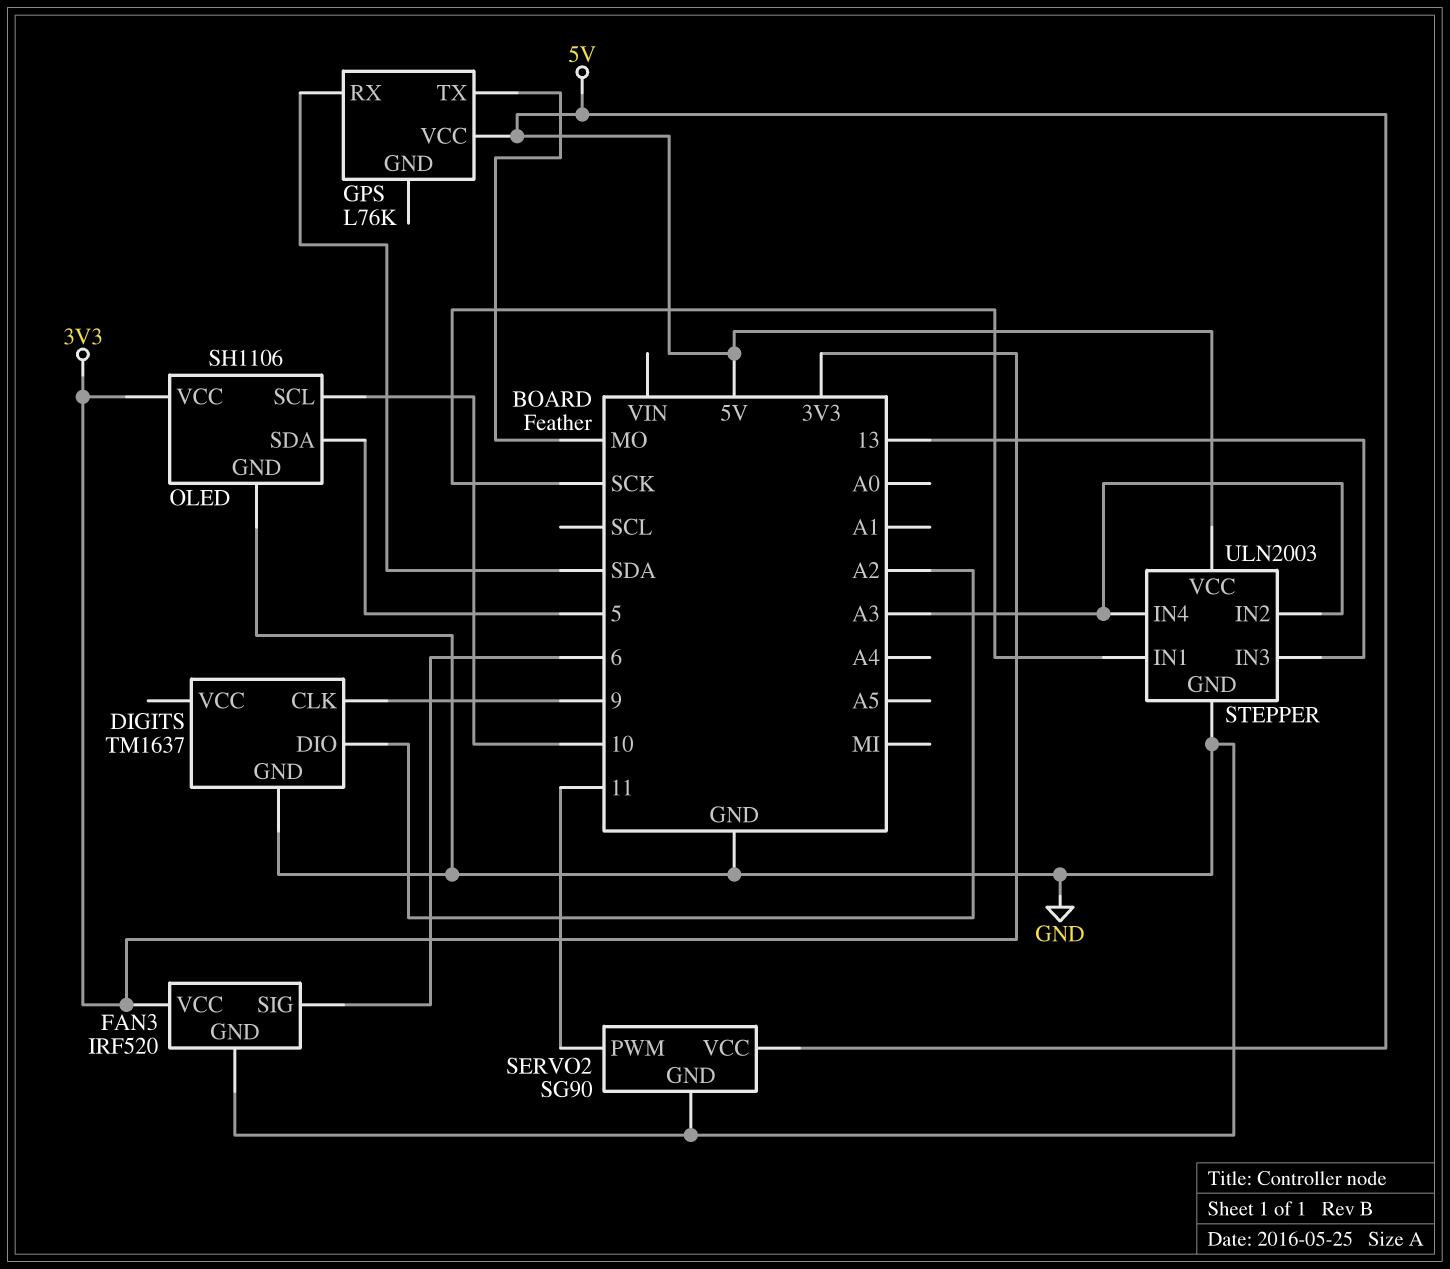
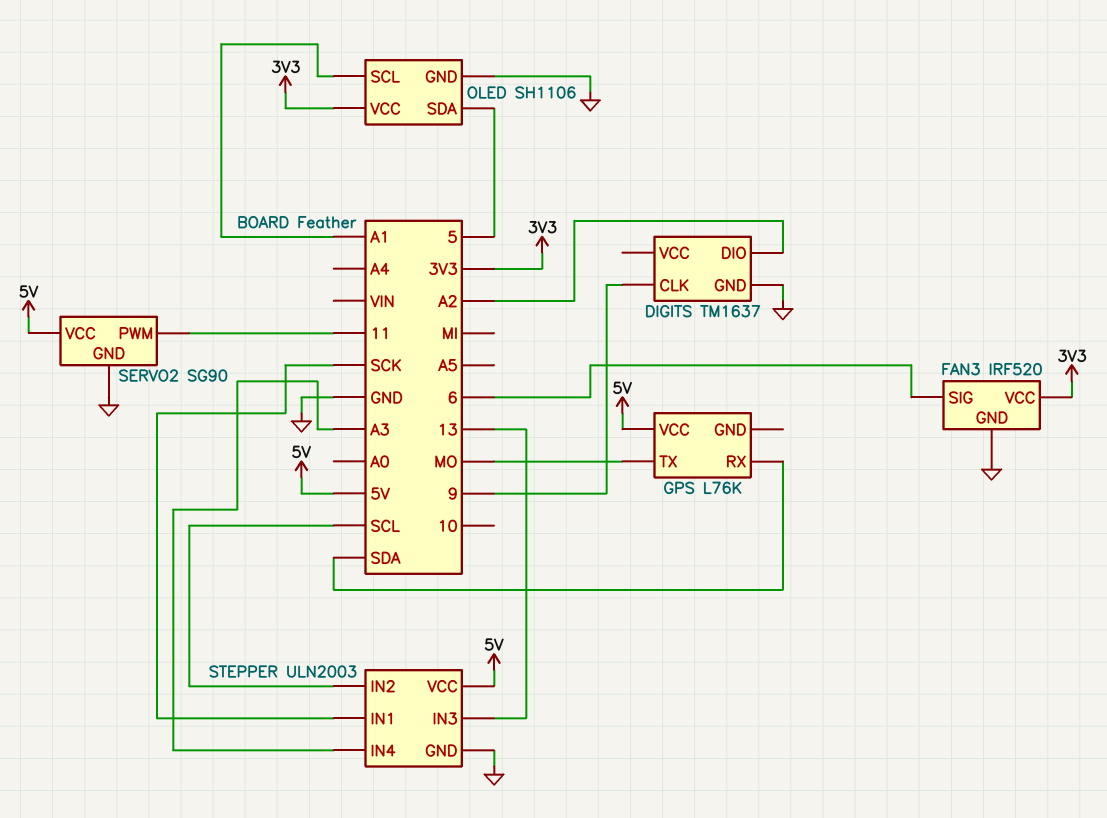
OLED pin SCL: 10 -> A1
STEPPER pin IN2: A3 -> SCL

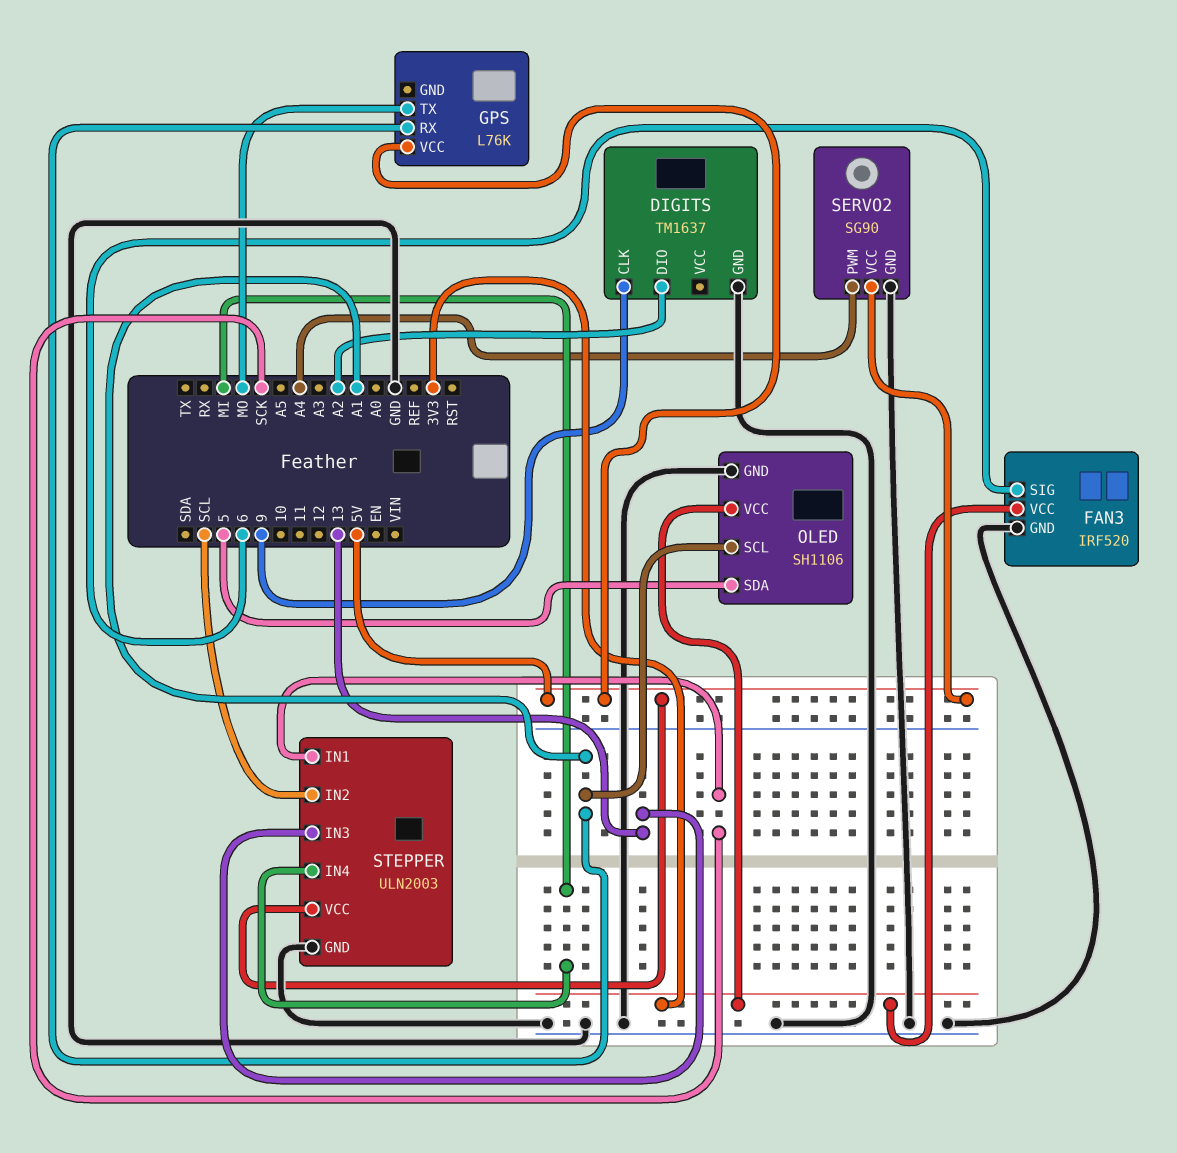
GPS pin RX: SDA -> A1
SERVO2 pin PWM: 11 -> A4
STEPPER pin IN4: A3 -> MI

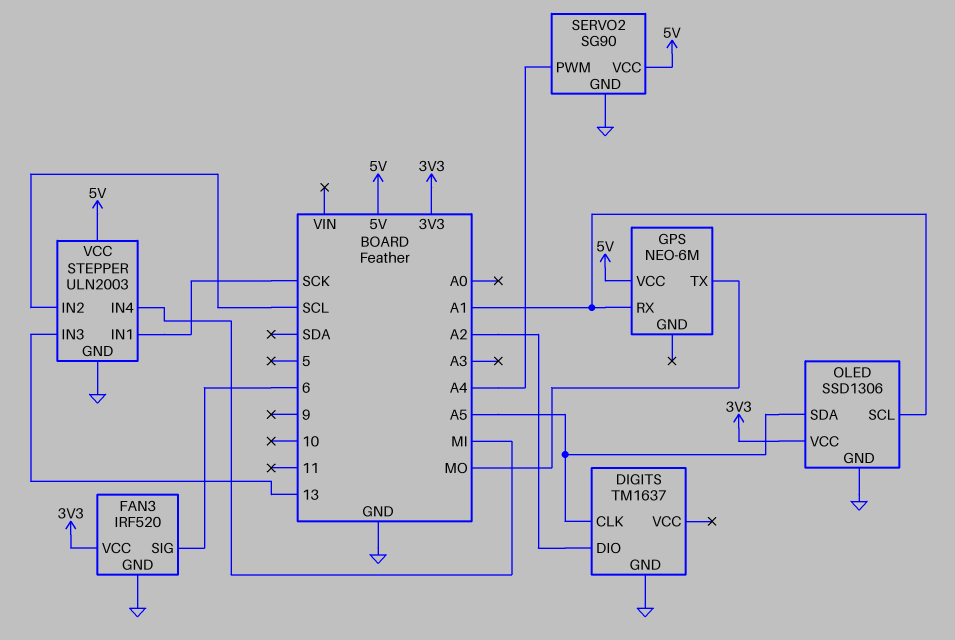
DIGITS pin CLK: 9 -> A5
GPS: L76K -> NEO-6M
OLED: SH1106 -> SSD1306
OLED pin SDA: 5 -> A5

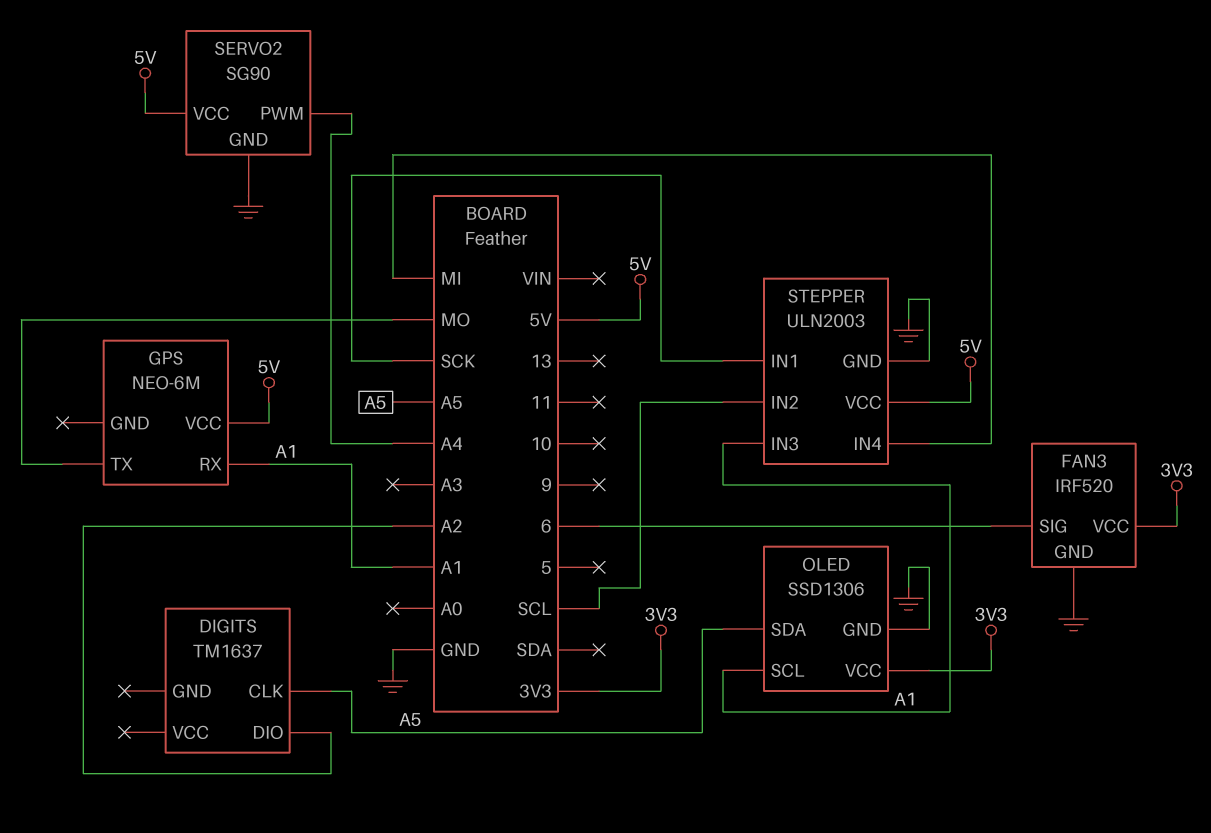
DIGITS pin GND: GND -> none
STEPPER pin IN3: 13 -> A1

